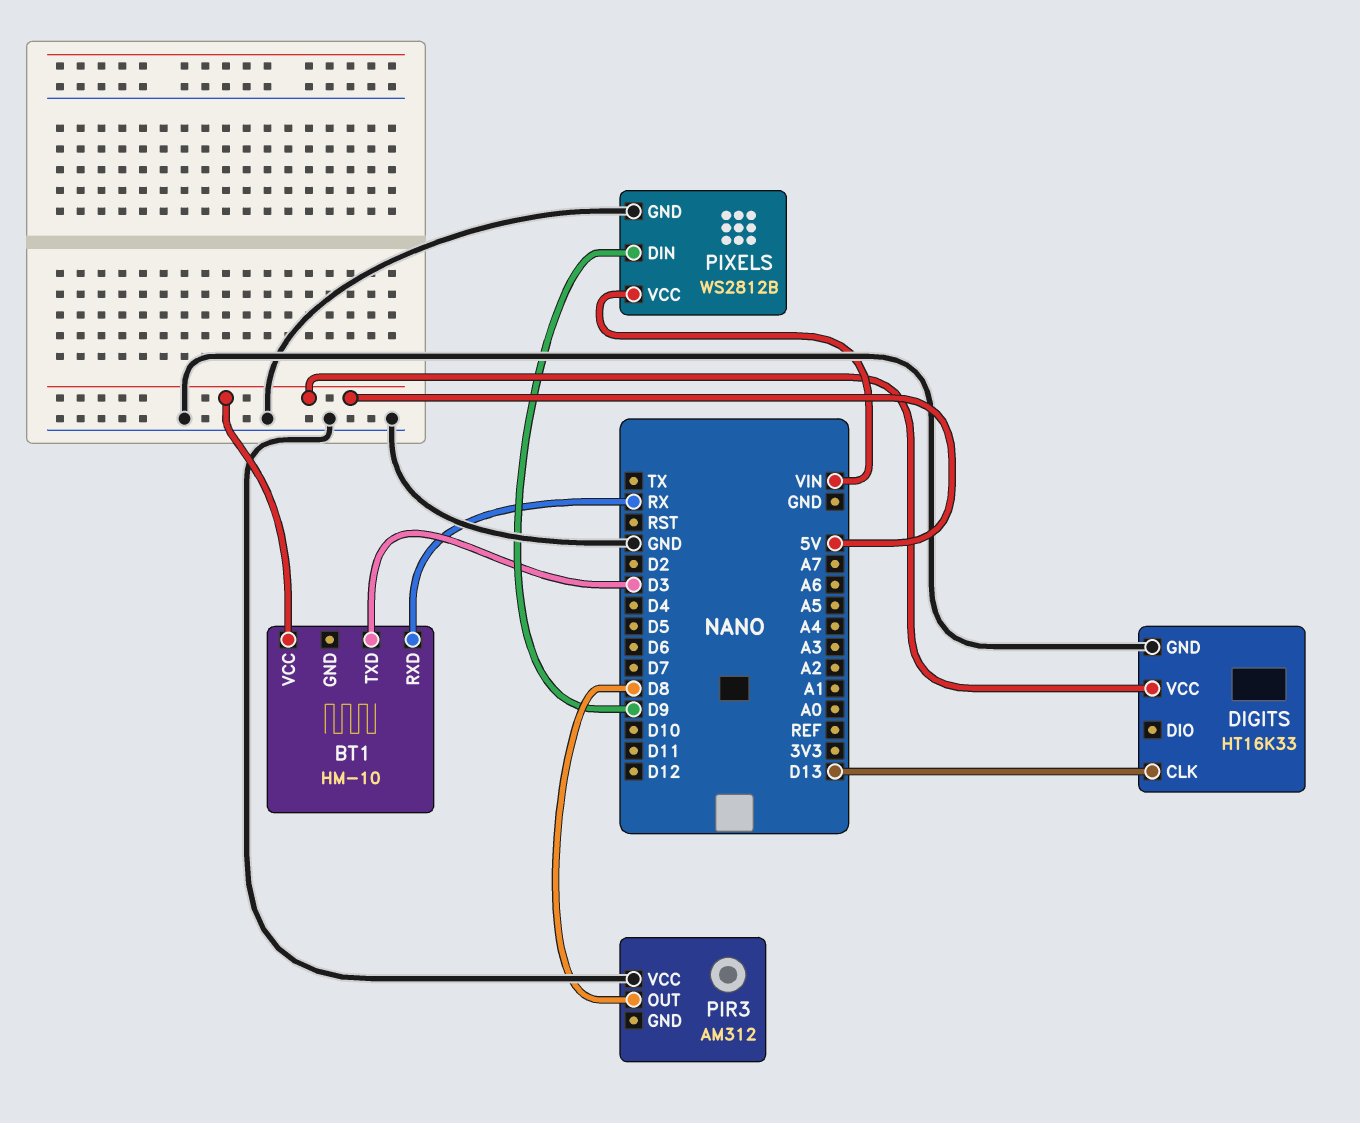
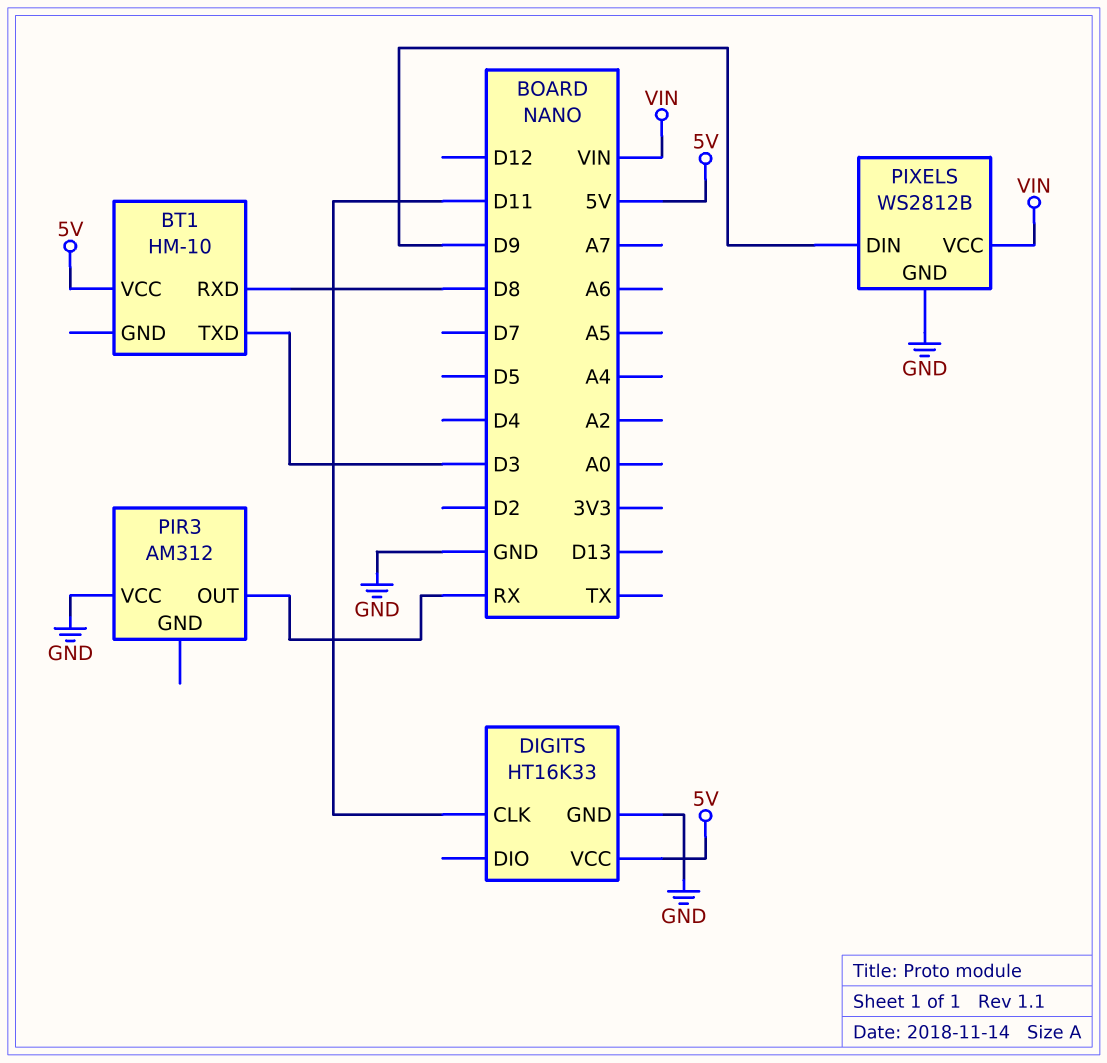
BT1 pin RXD: RX -> D8
DIGITS pin CLK: D13 -> D11
PIR3 pin OUT: D8 -> RX

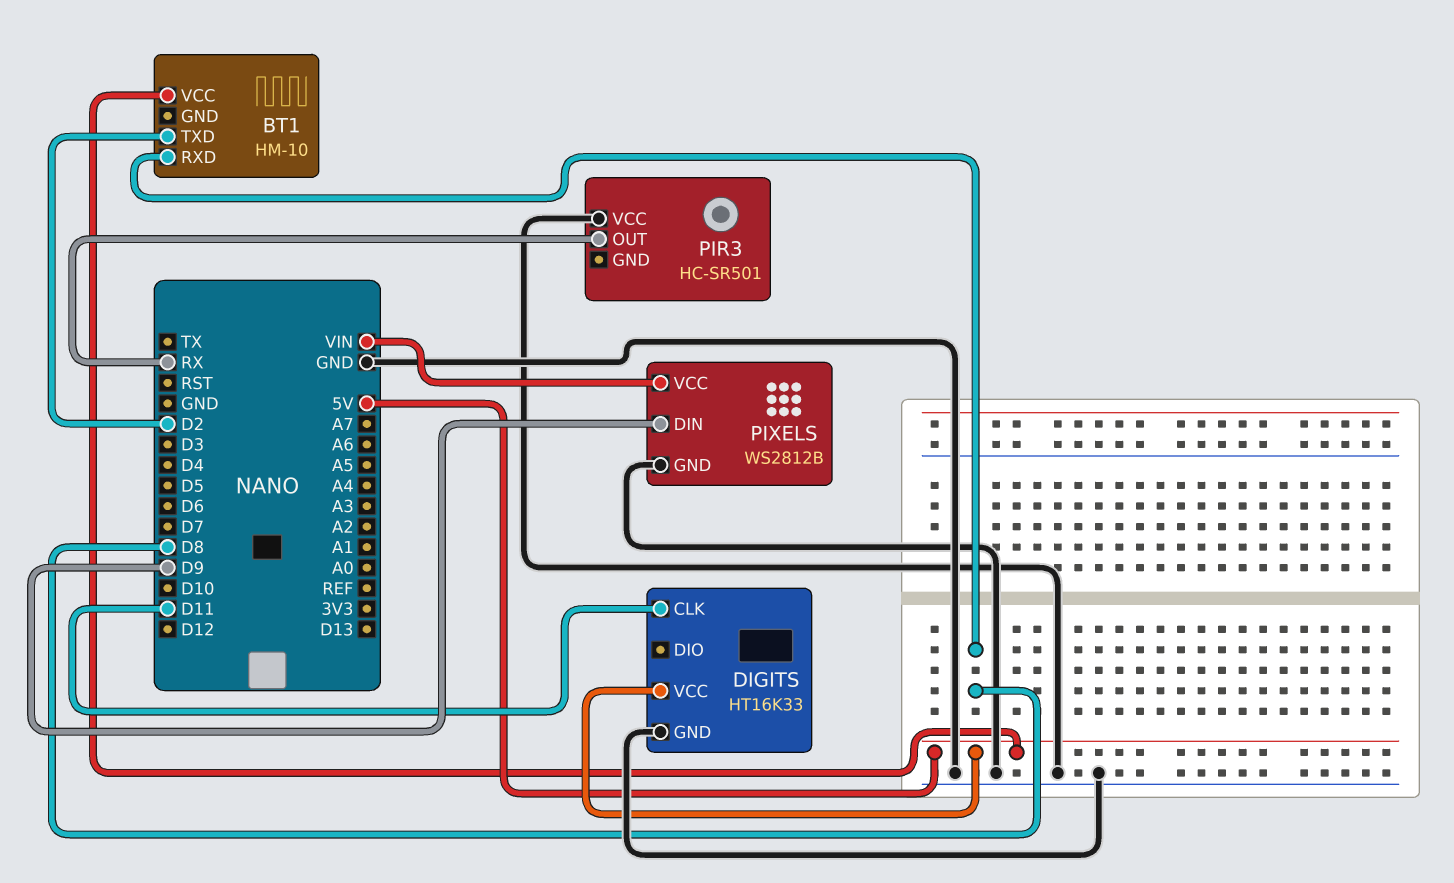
BT1 pin TXD: D3 -> D2
PIR3: AM312 -> HC-SR501

